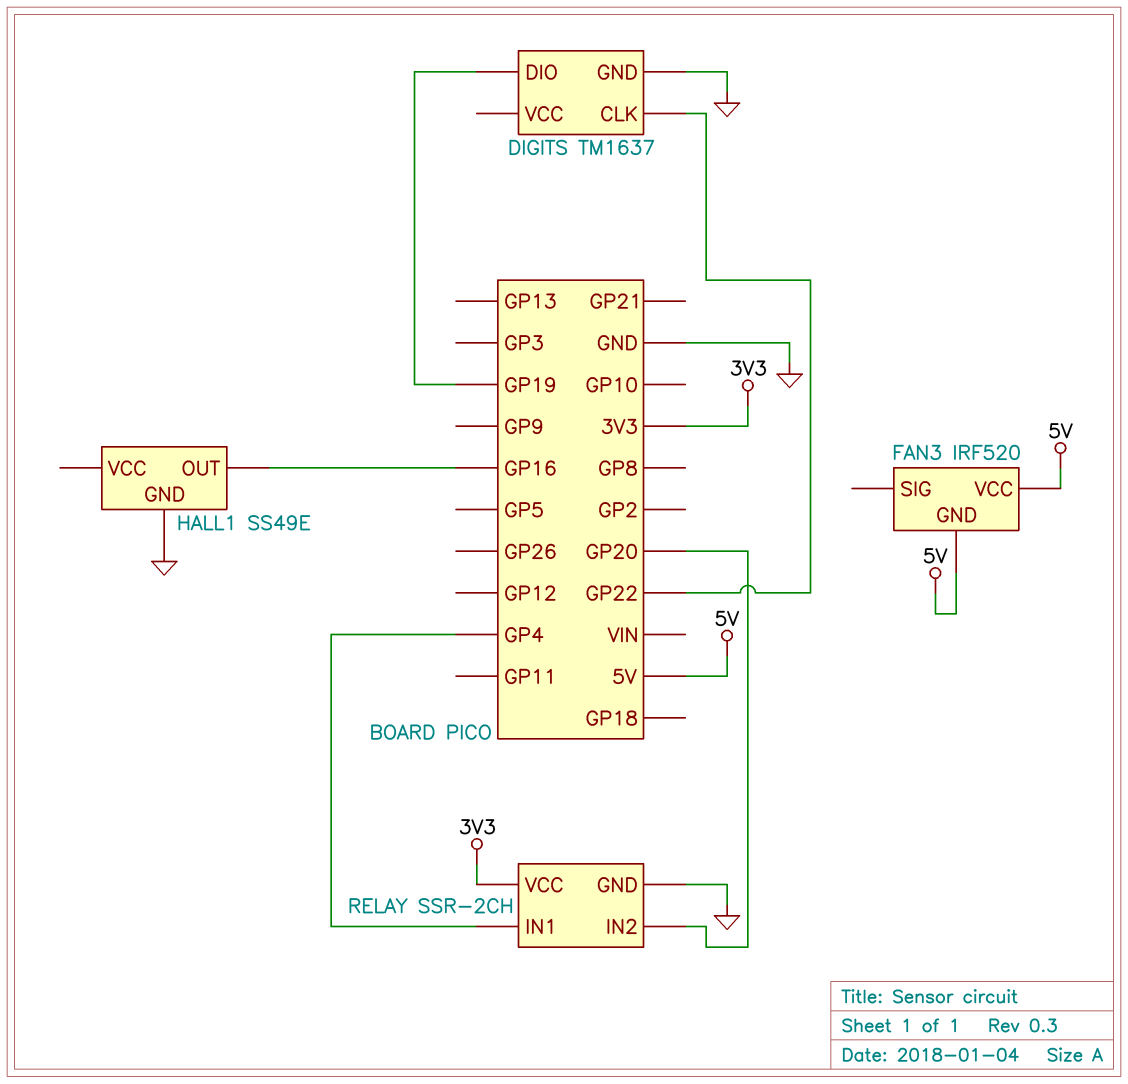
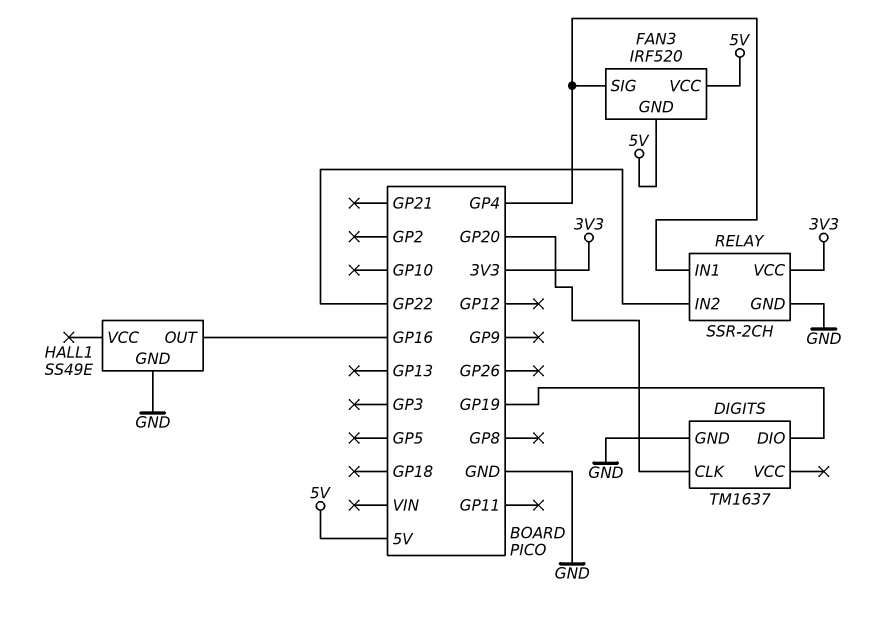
DIGITS pin CLK: GP22 -> GP20
FAN3 pin SIG: none -> GP4
RELAY pin IN2: GP20 -> GP22

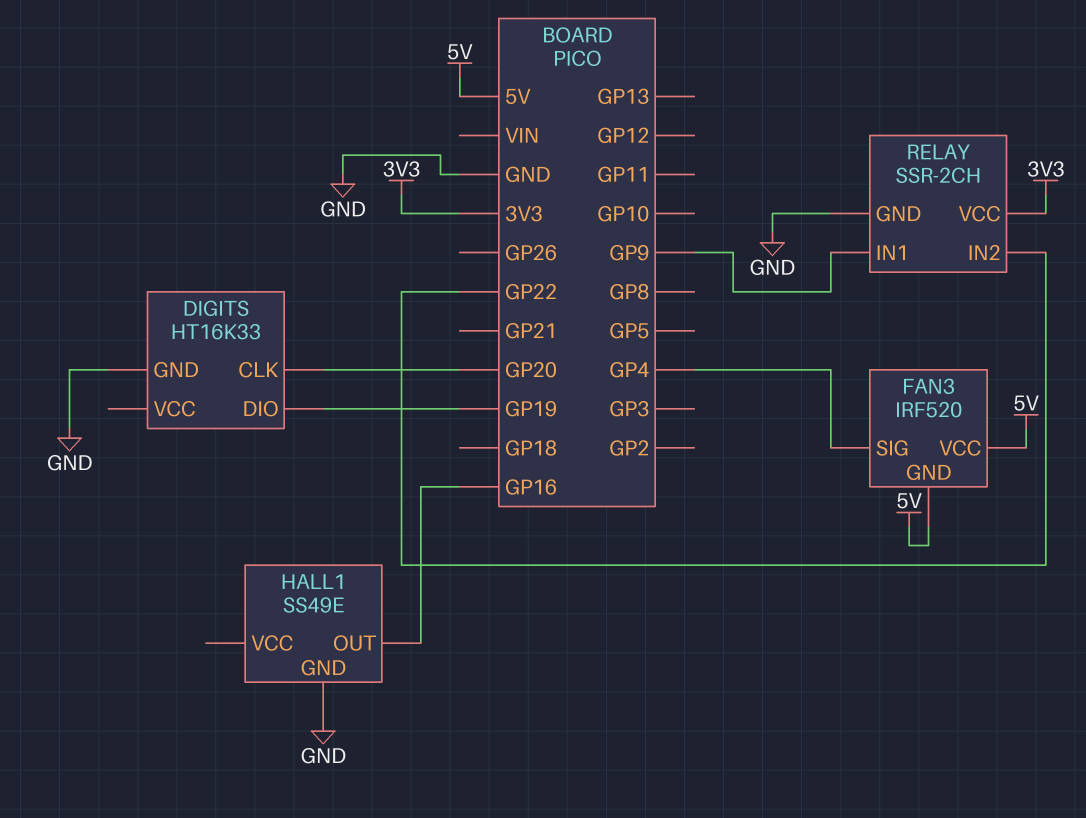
DIGITS: TM1637 -> HT16K33
RELAY pin IN1: GP4 -> GP9

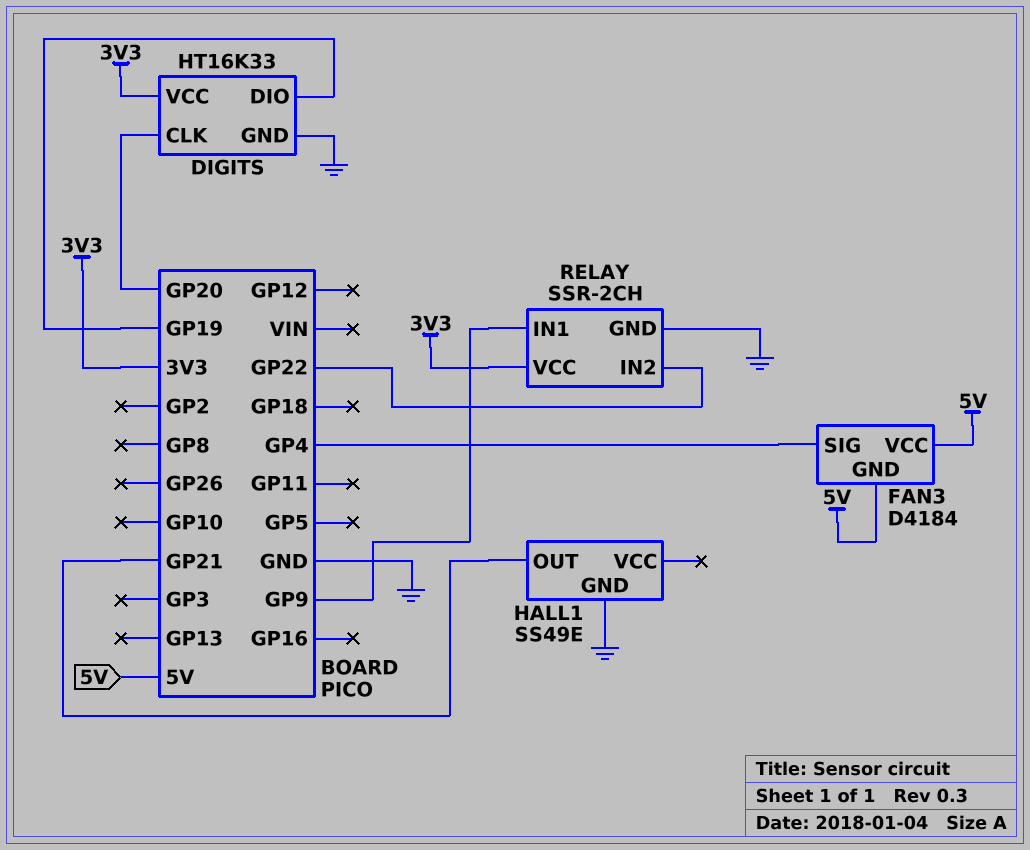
DIGITS pin VCC: none -> 3V3
FAN3: IRF520 -> D4184
HALL1 pin OUT: GP16 -> GP21

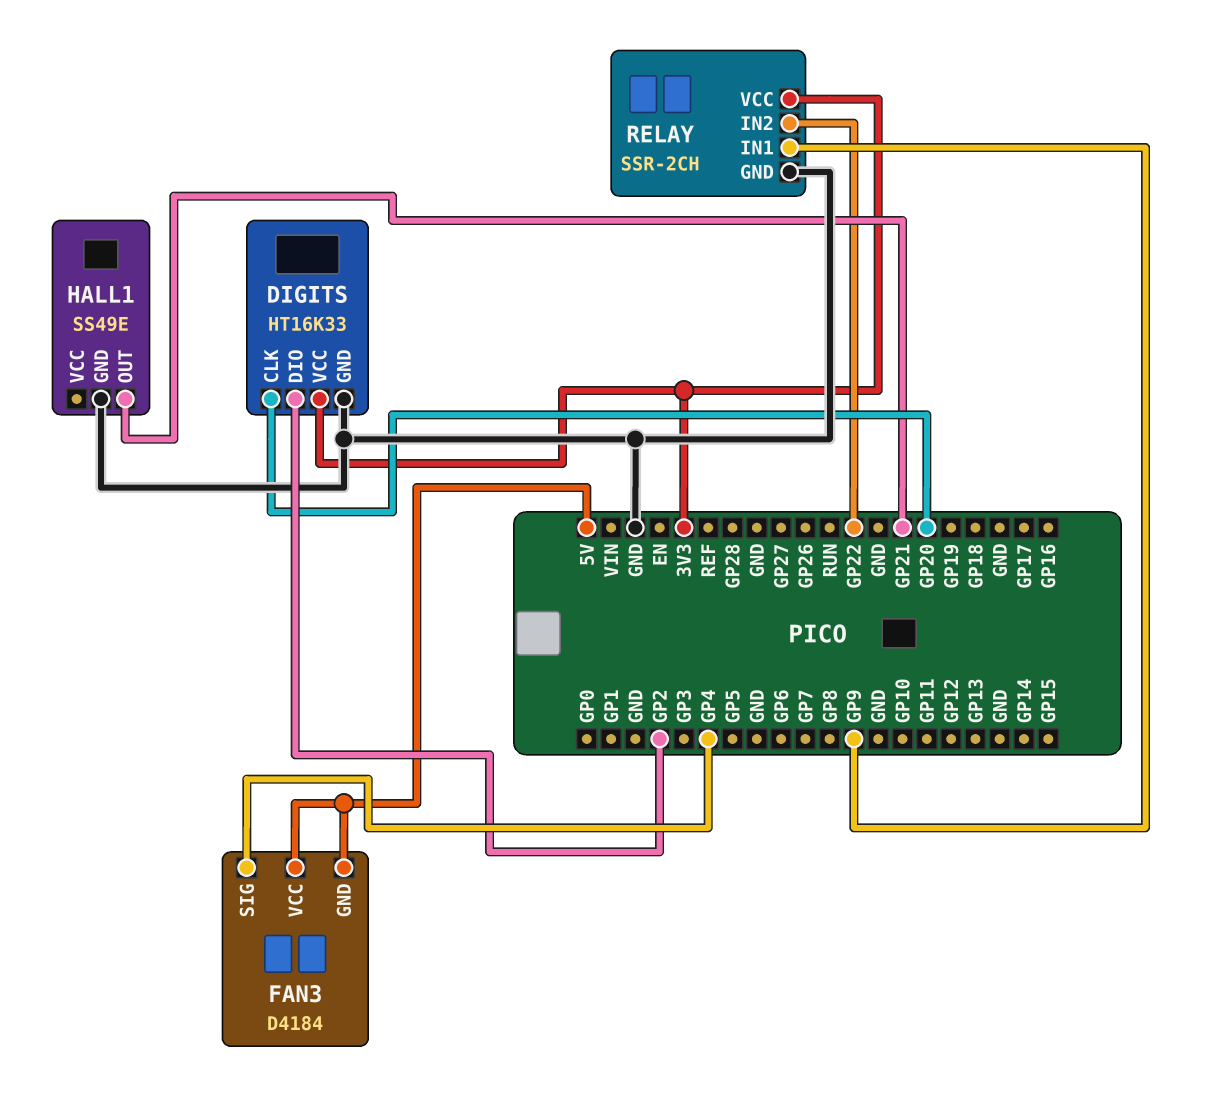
DIGITS pin DIO: GP19 -> GP2

